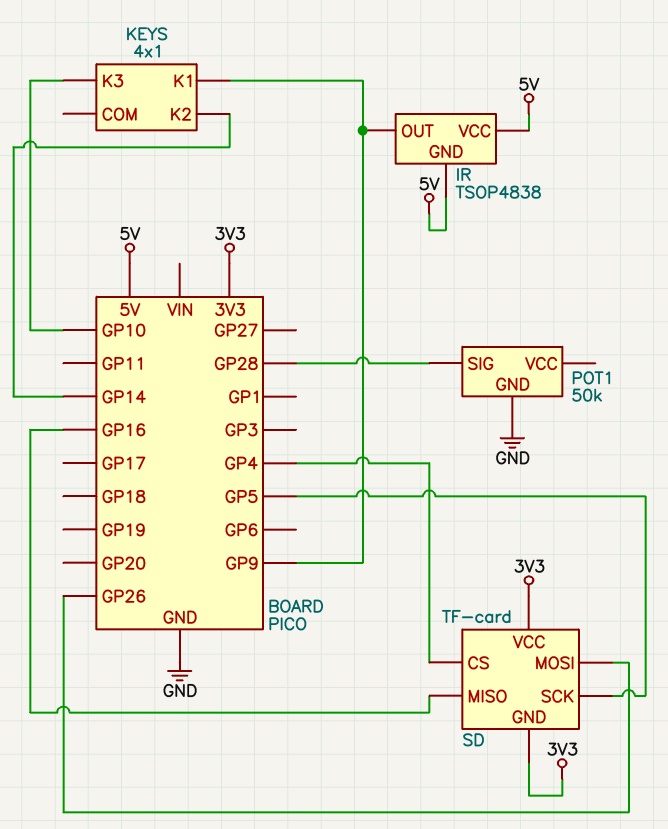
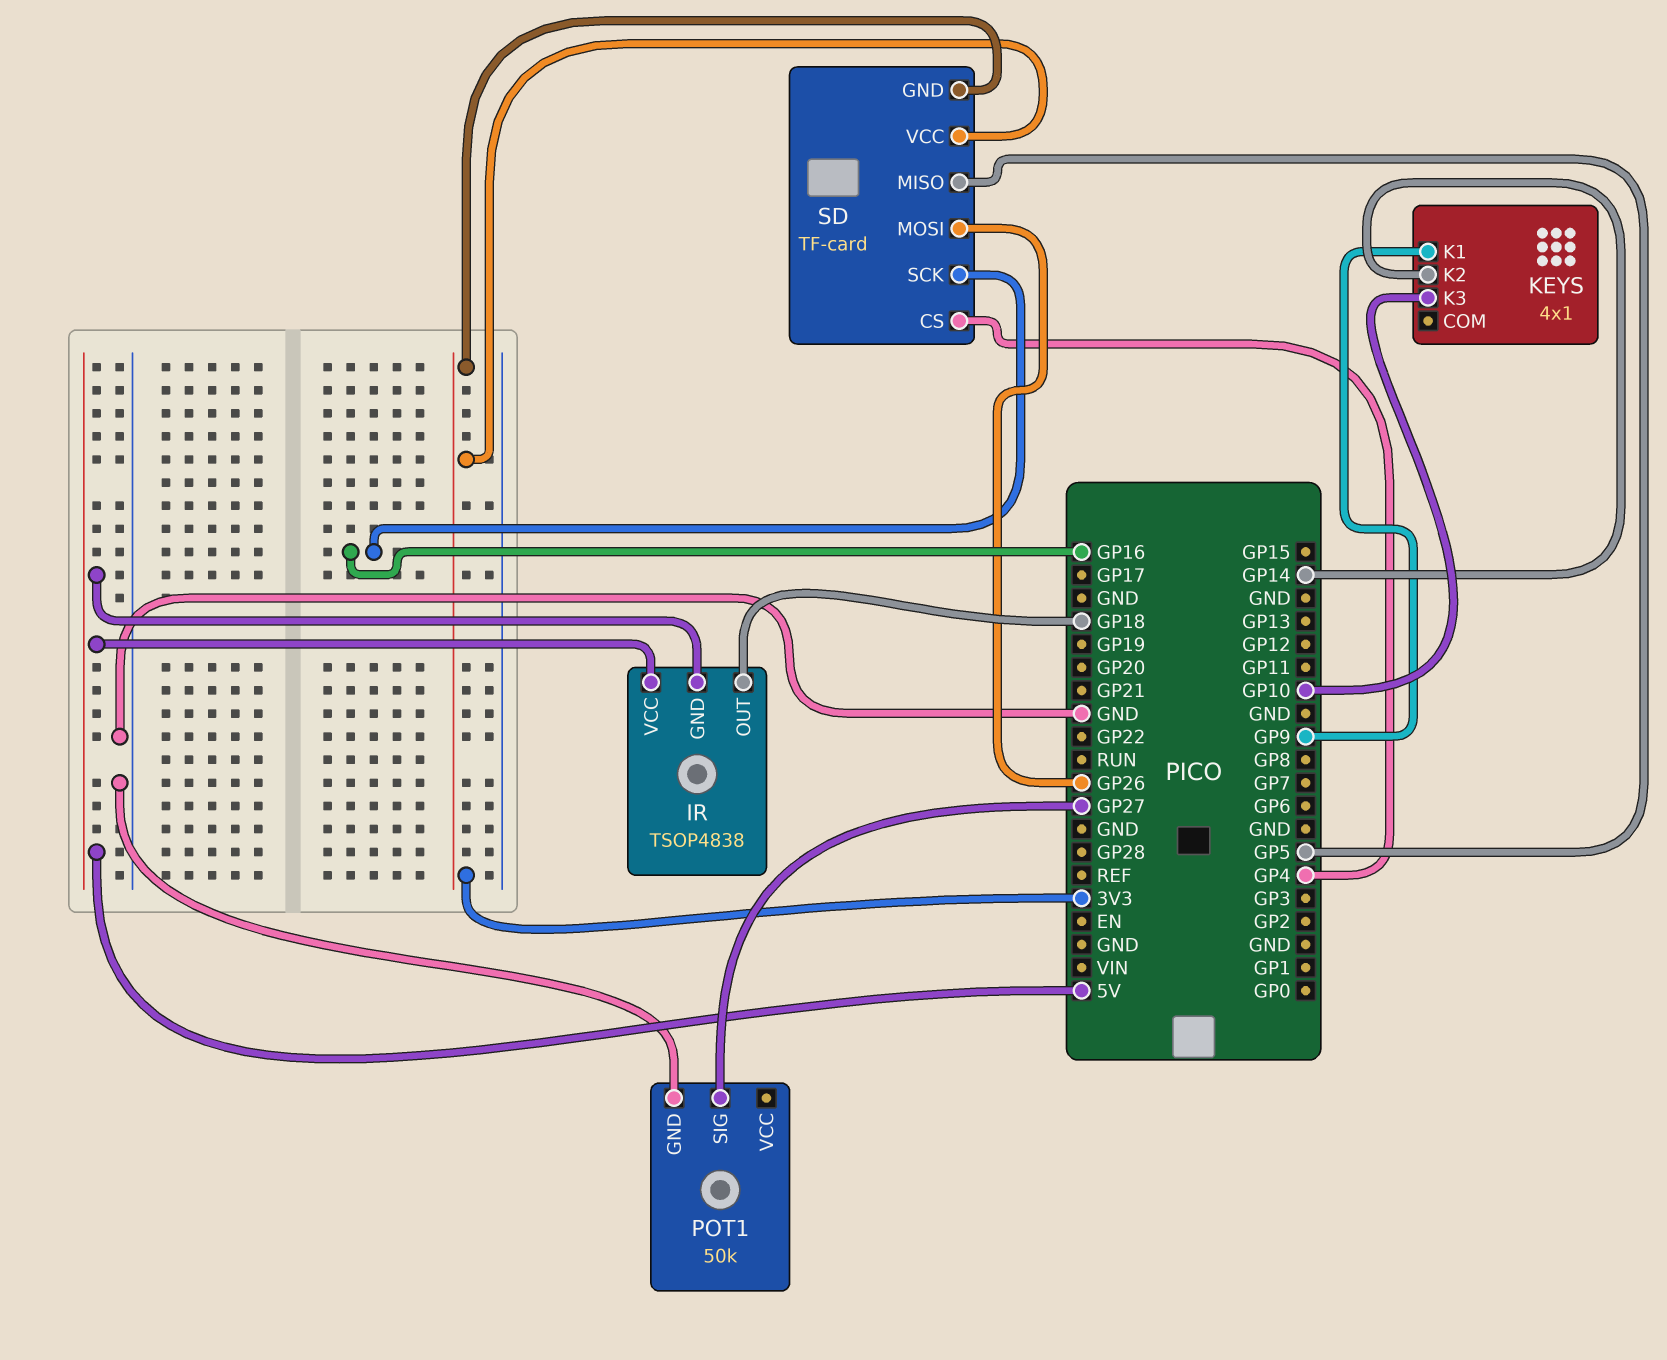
IR pin OUT: GP9 -> GP18
POT1 pin SIG: GP28 -> GP27
SD pin MISO: GP16 -> GP5
SD pin SCK: GP5 -> GP16

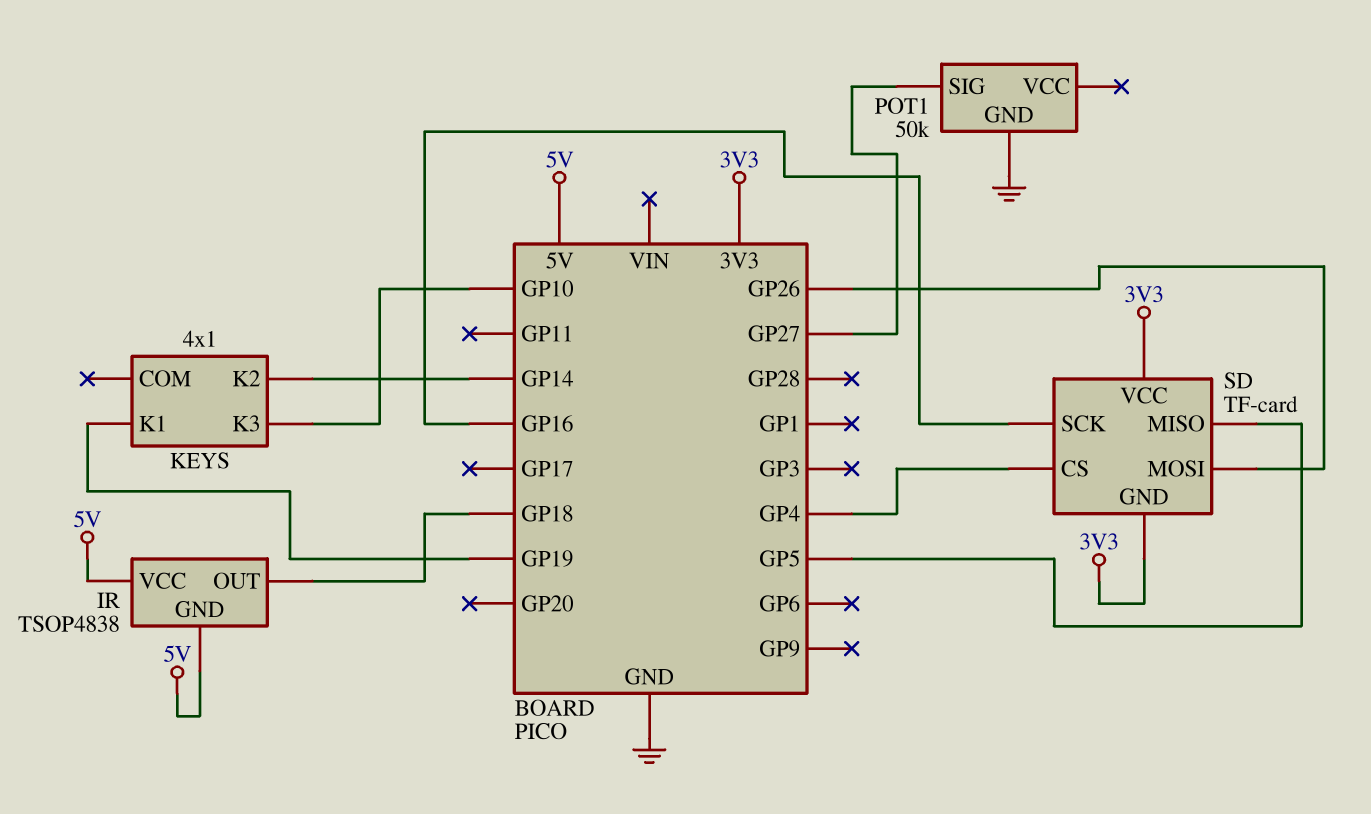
KEYS pin K1: GP9 -> GP19

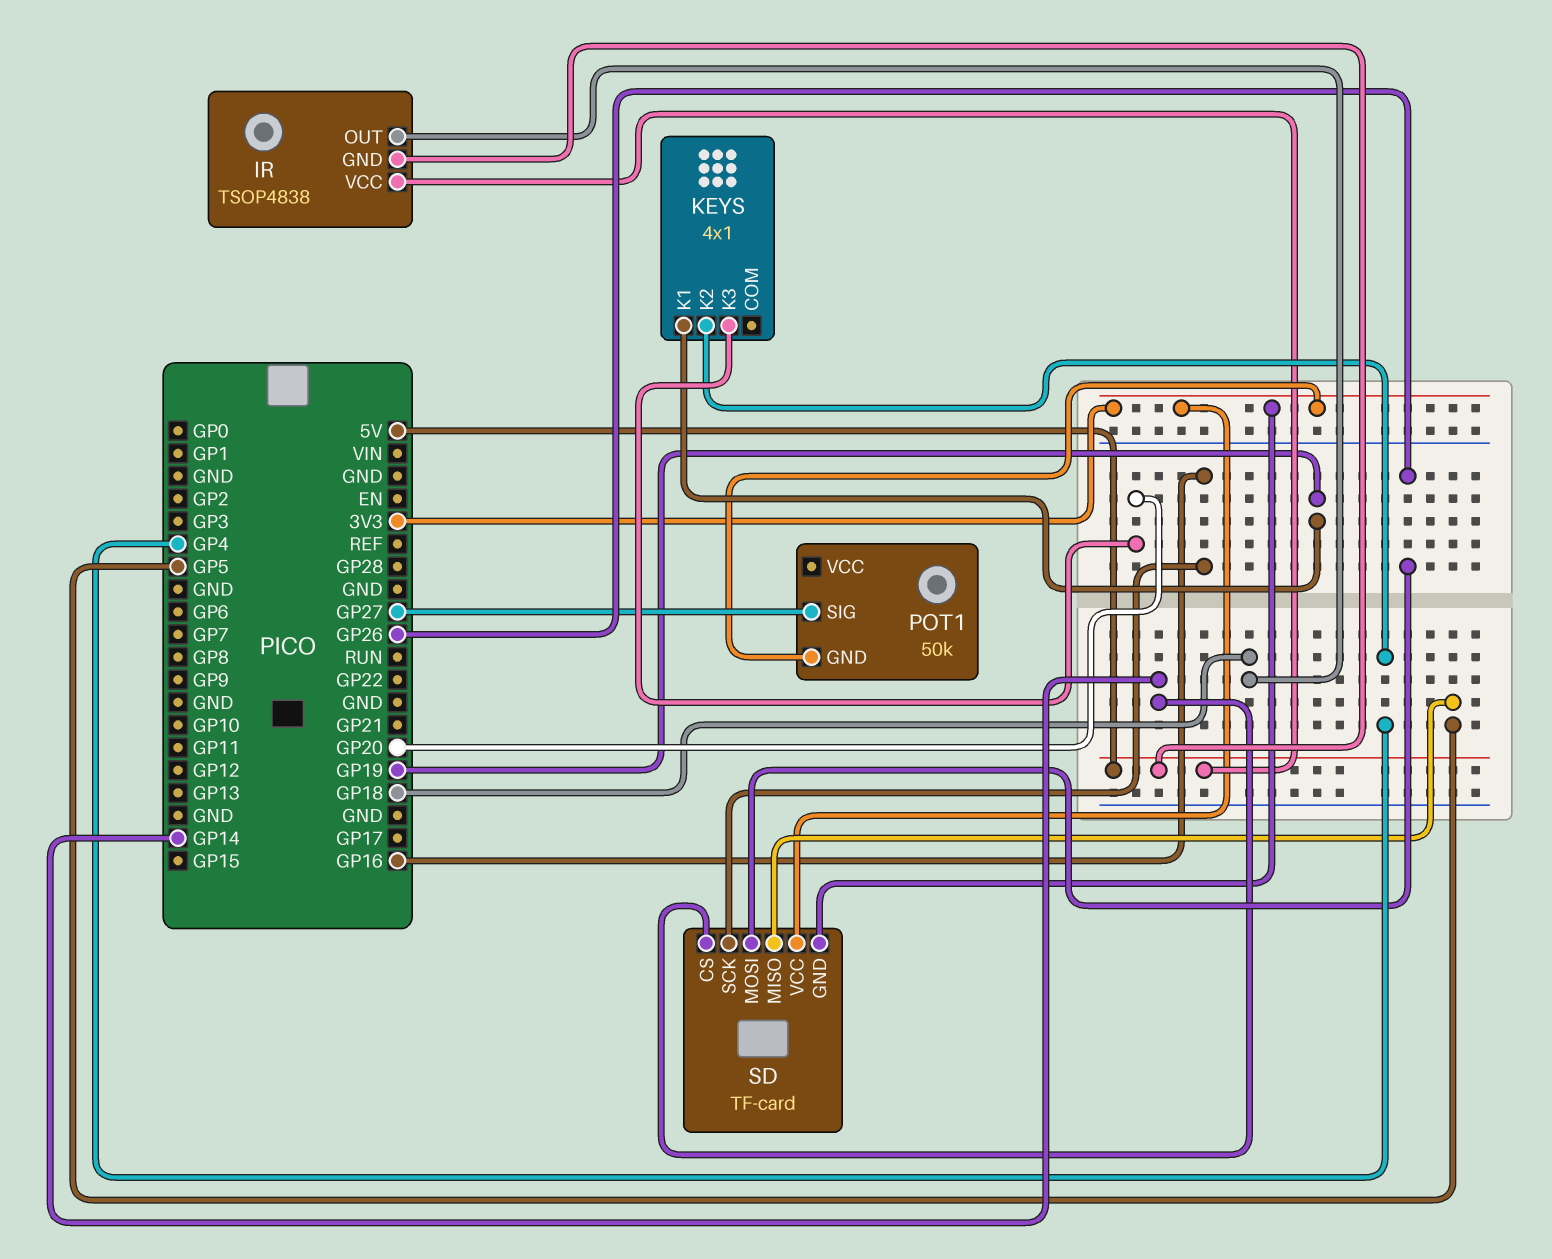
KEYS pin K2: GP14 -> GP4
KEYS pin K3: GP10 -> GP20
POT1 pin GND: GND -> 3V3
SD pin CS: GP4 -> GP14

